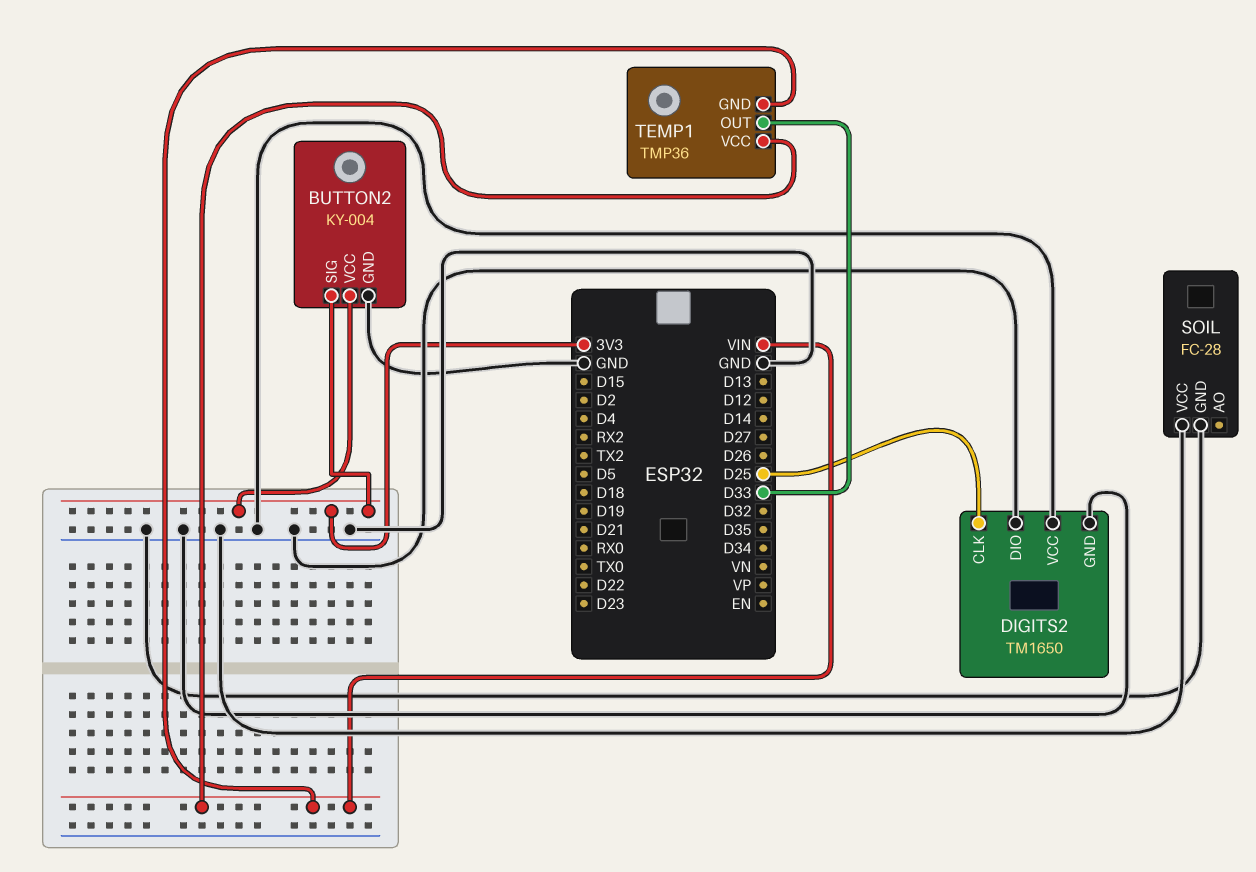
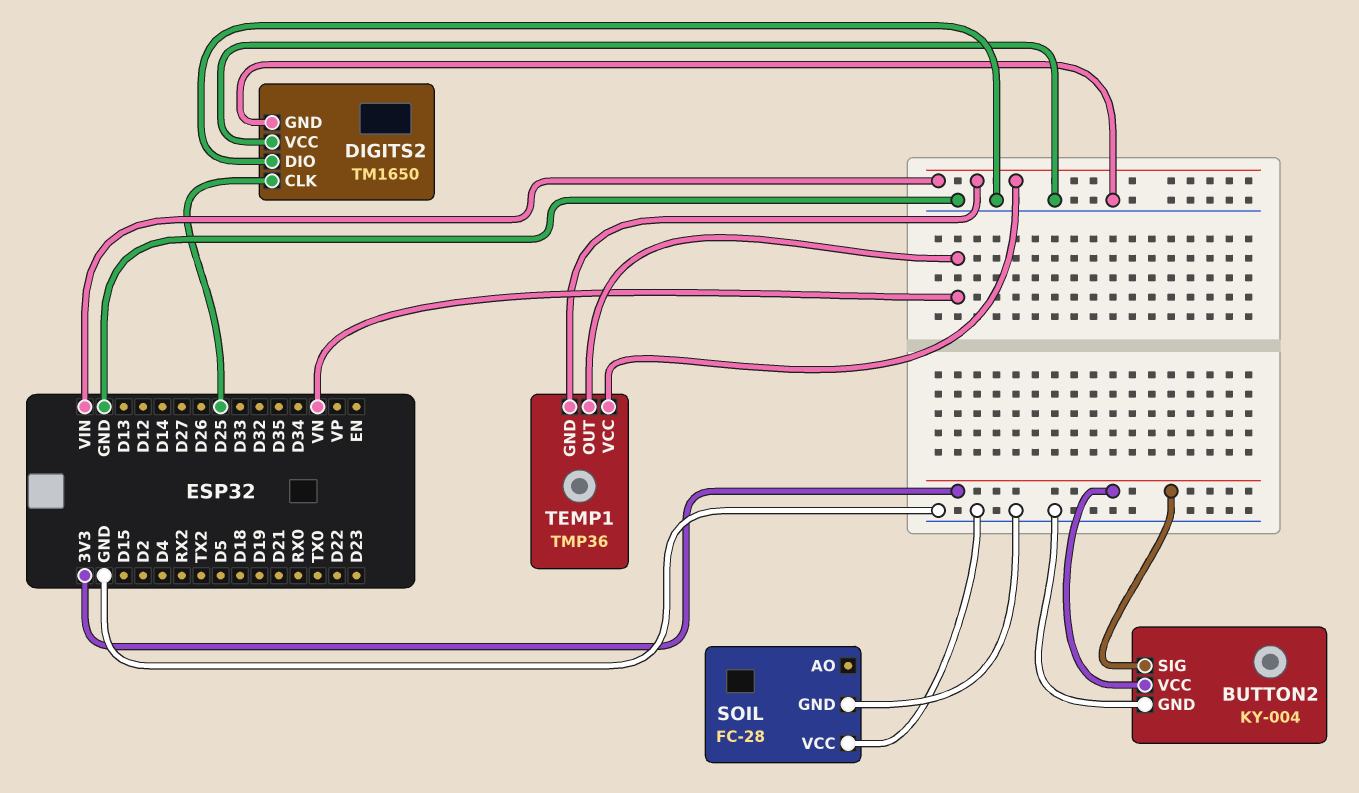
TEMP1 pin OUT: D33 -> VN

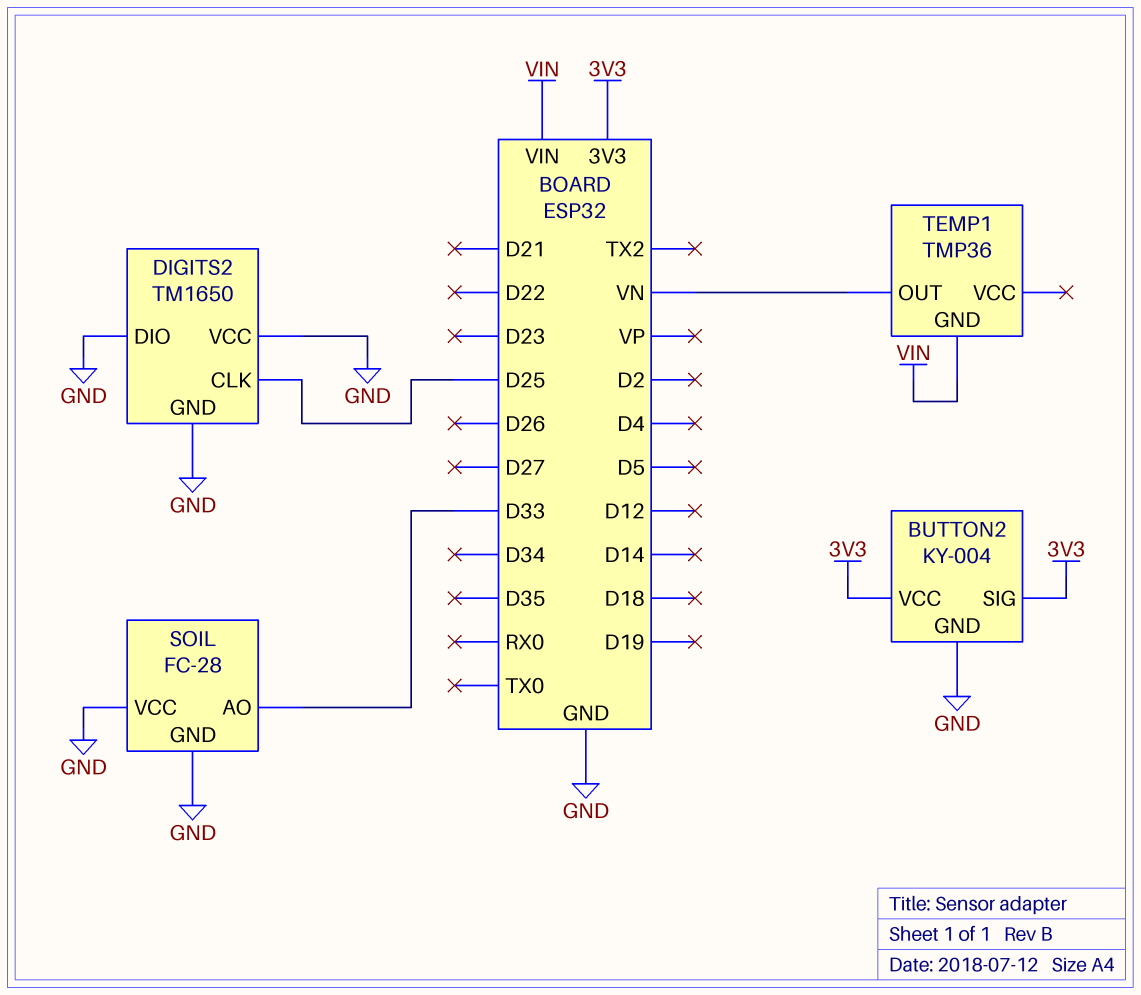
SOIL pin AO: none -> D33
TEMP1 pin VCC: VIN -> none

